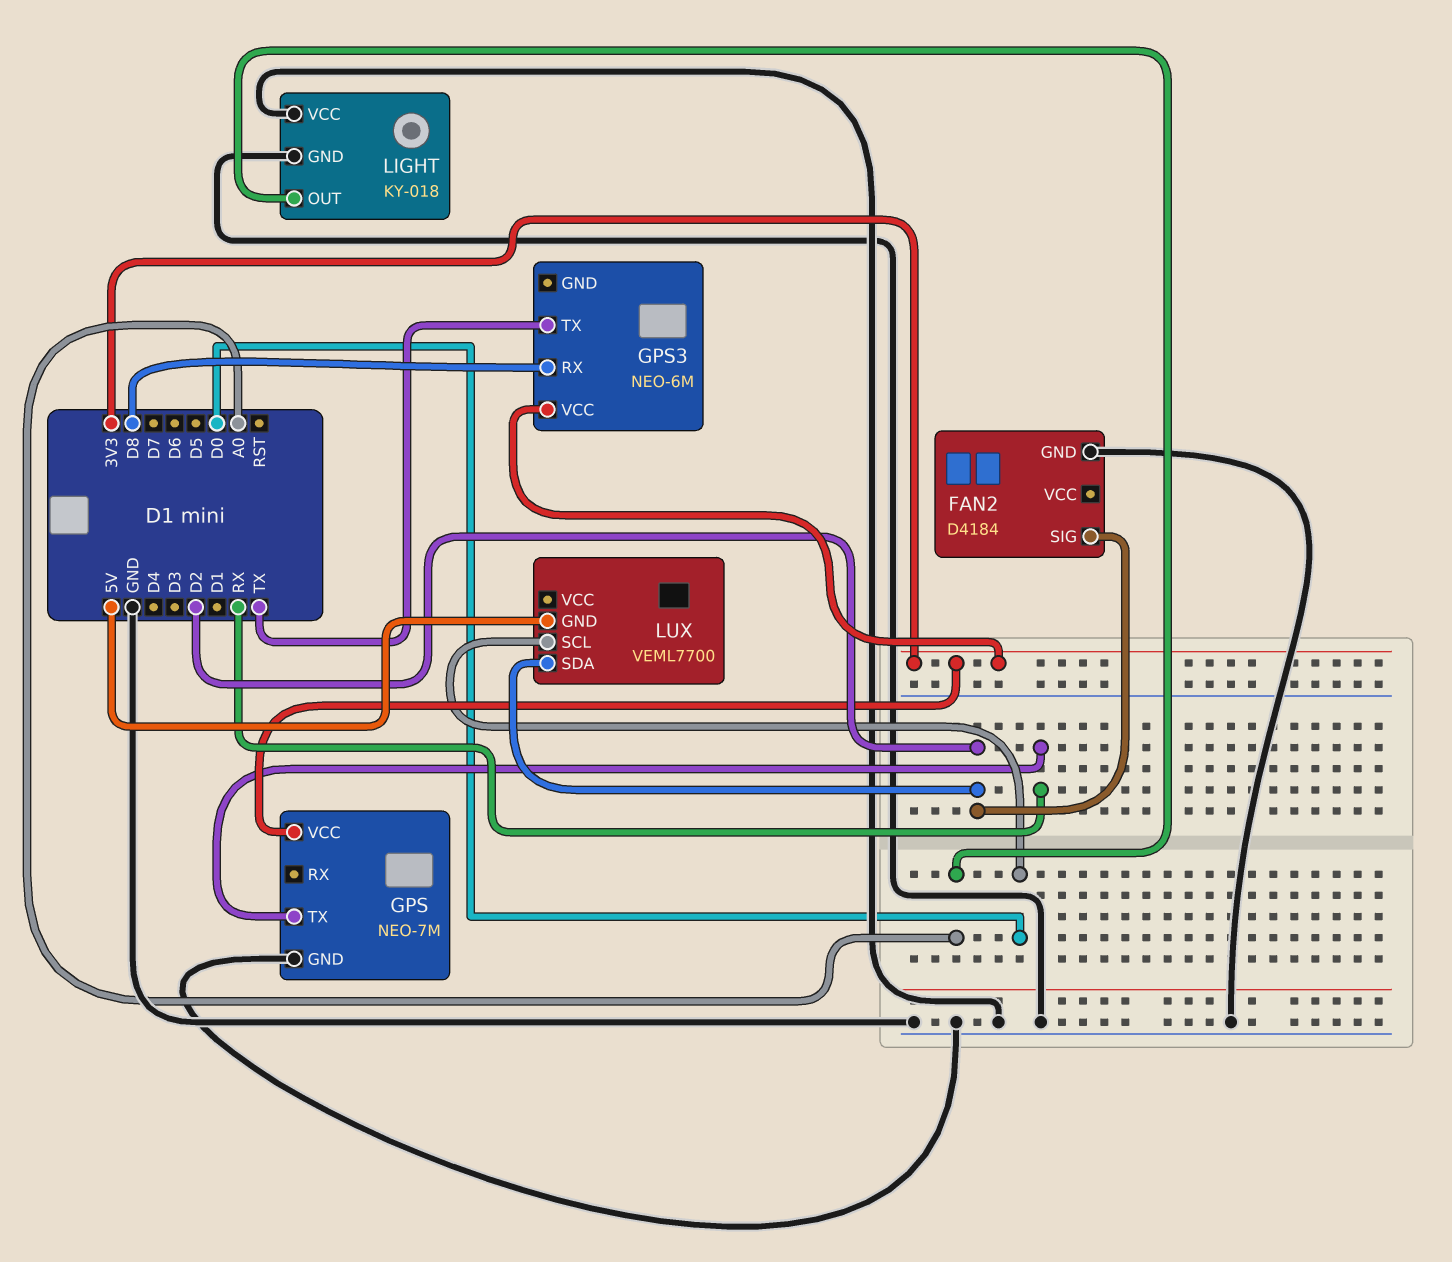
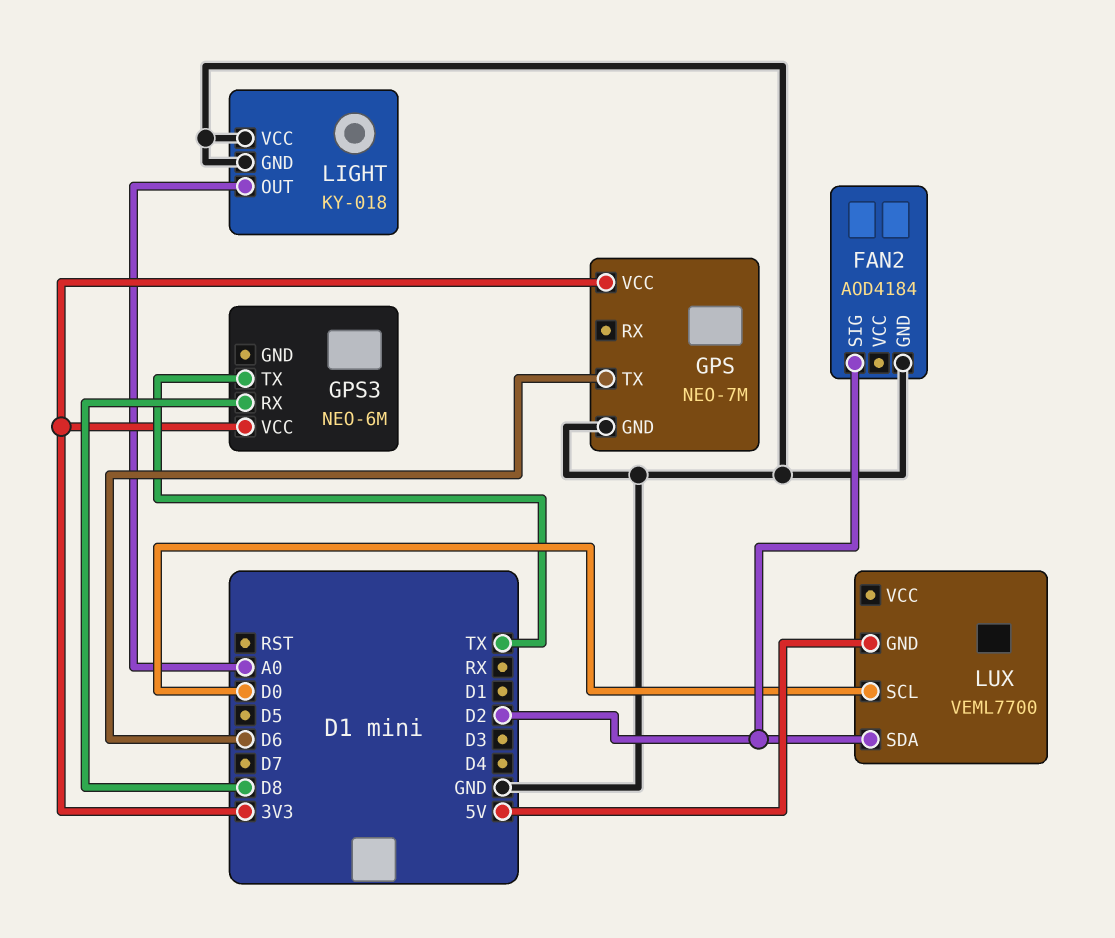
FAN2: D4184 -> AOD4184
GPS pin TX: RX -> D6

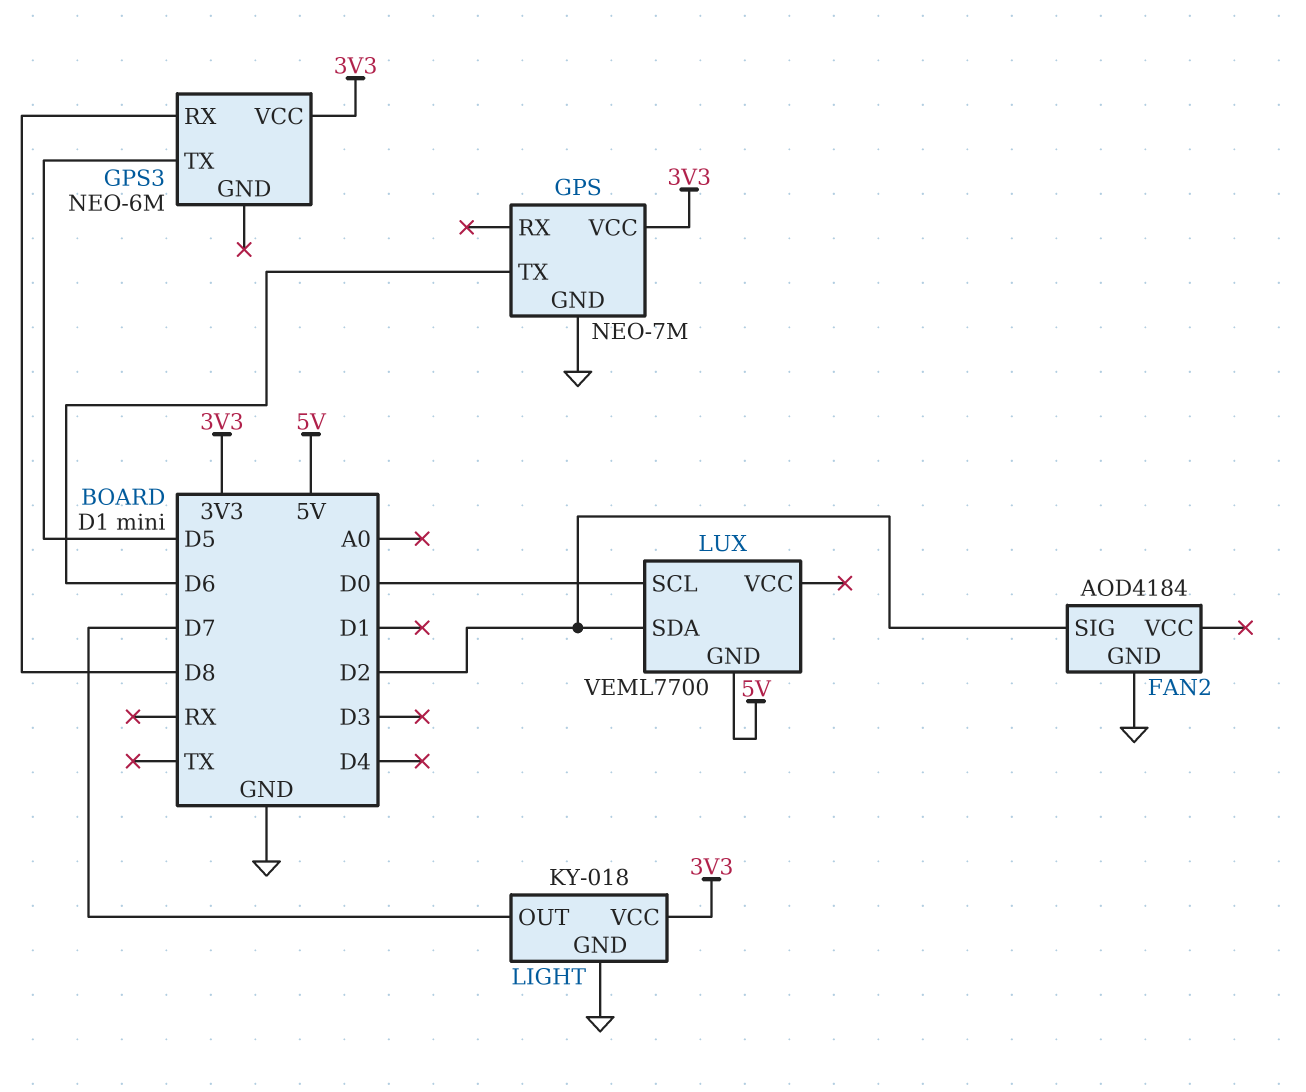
GPS3 pin TX: TX -> D5
LIGHT pin OUT: A0 -> D7
LIGHT pin VCC: GND -> 3V3

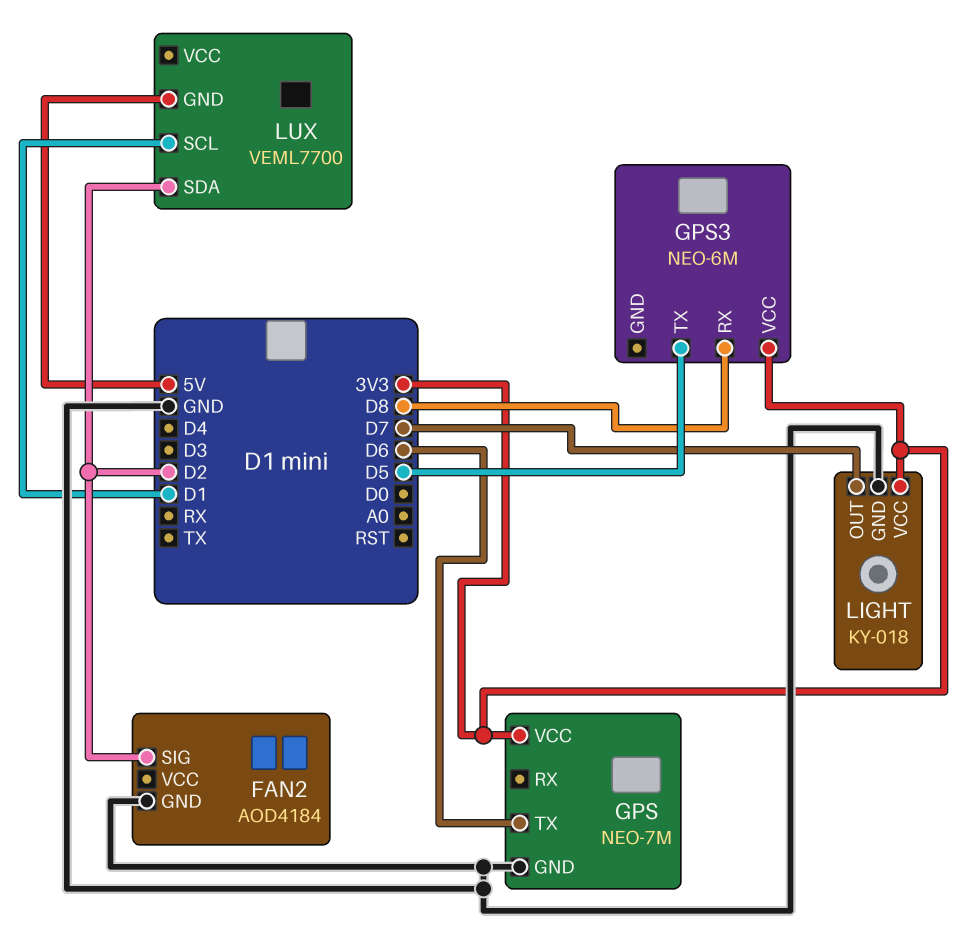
LUX pin SCL: D0 -> D1

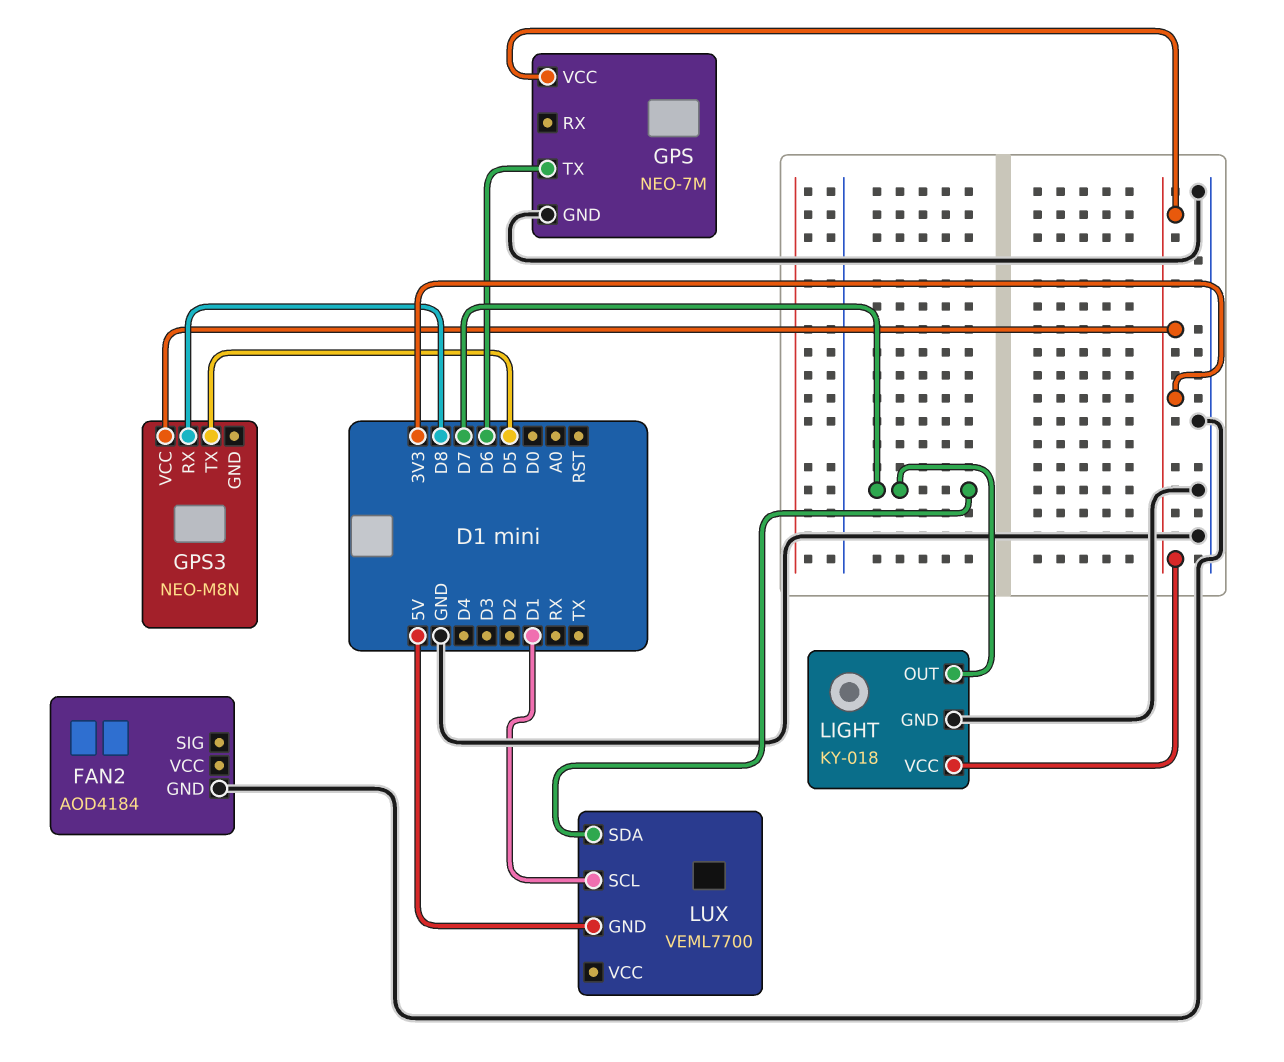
FAN2 pin SIG: D2 -> none
GPS3: NEO-6M -> NEO-M8N
LUX pin SDA: D2 -> D7

